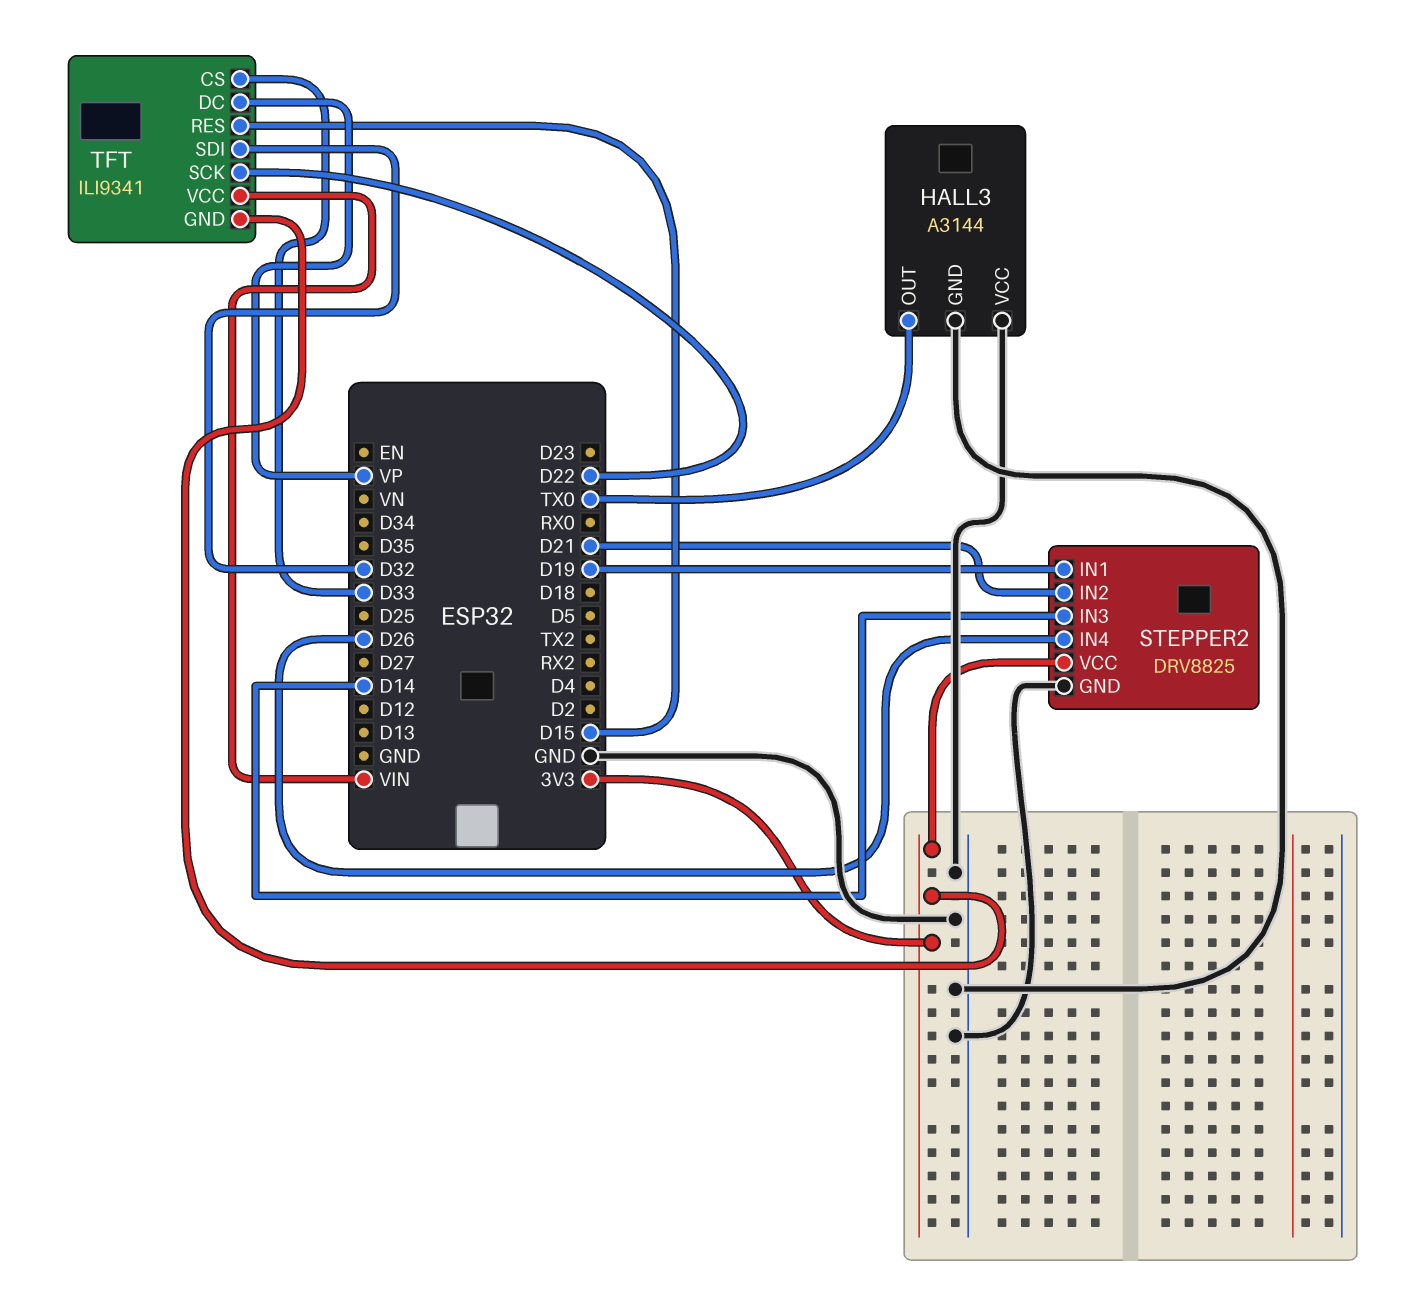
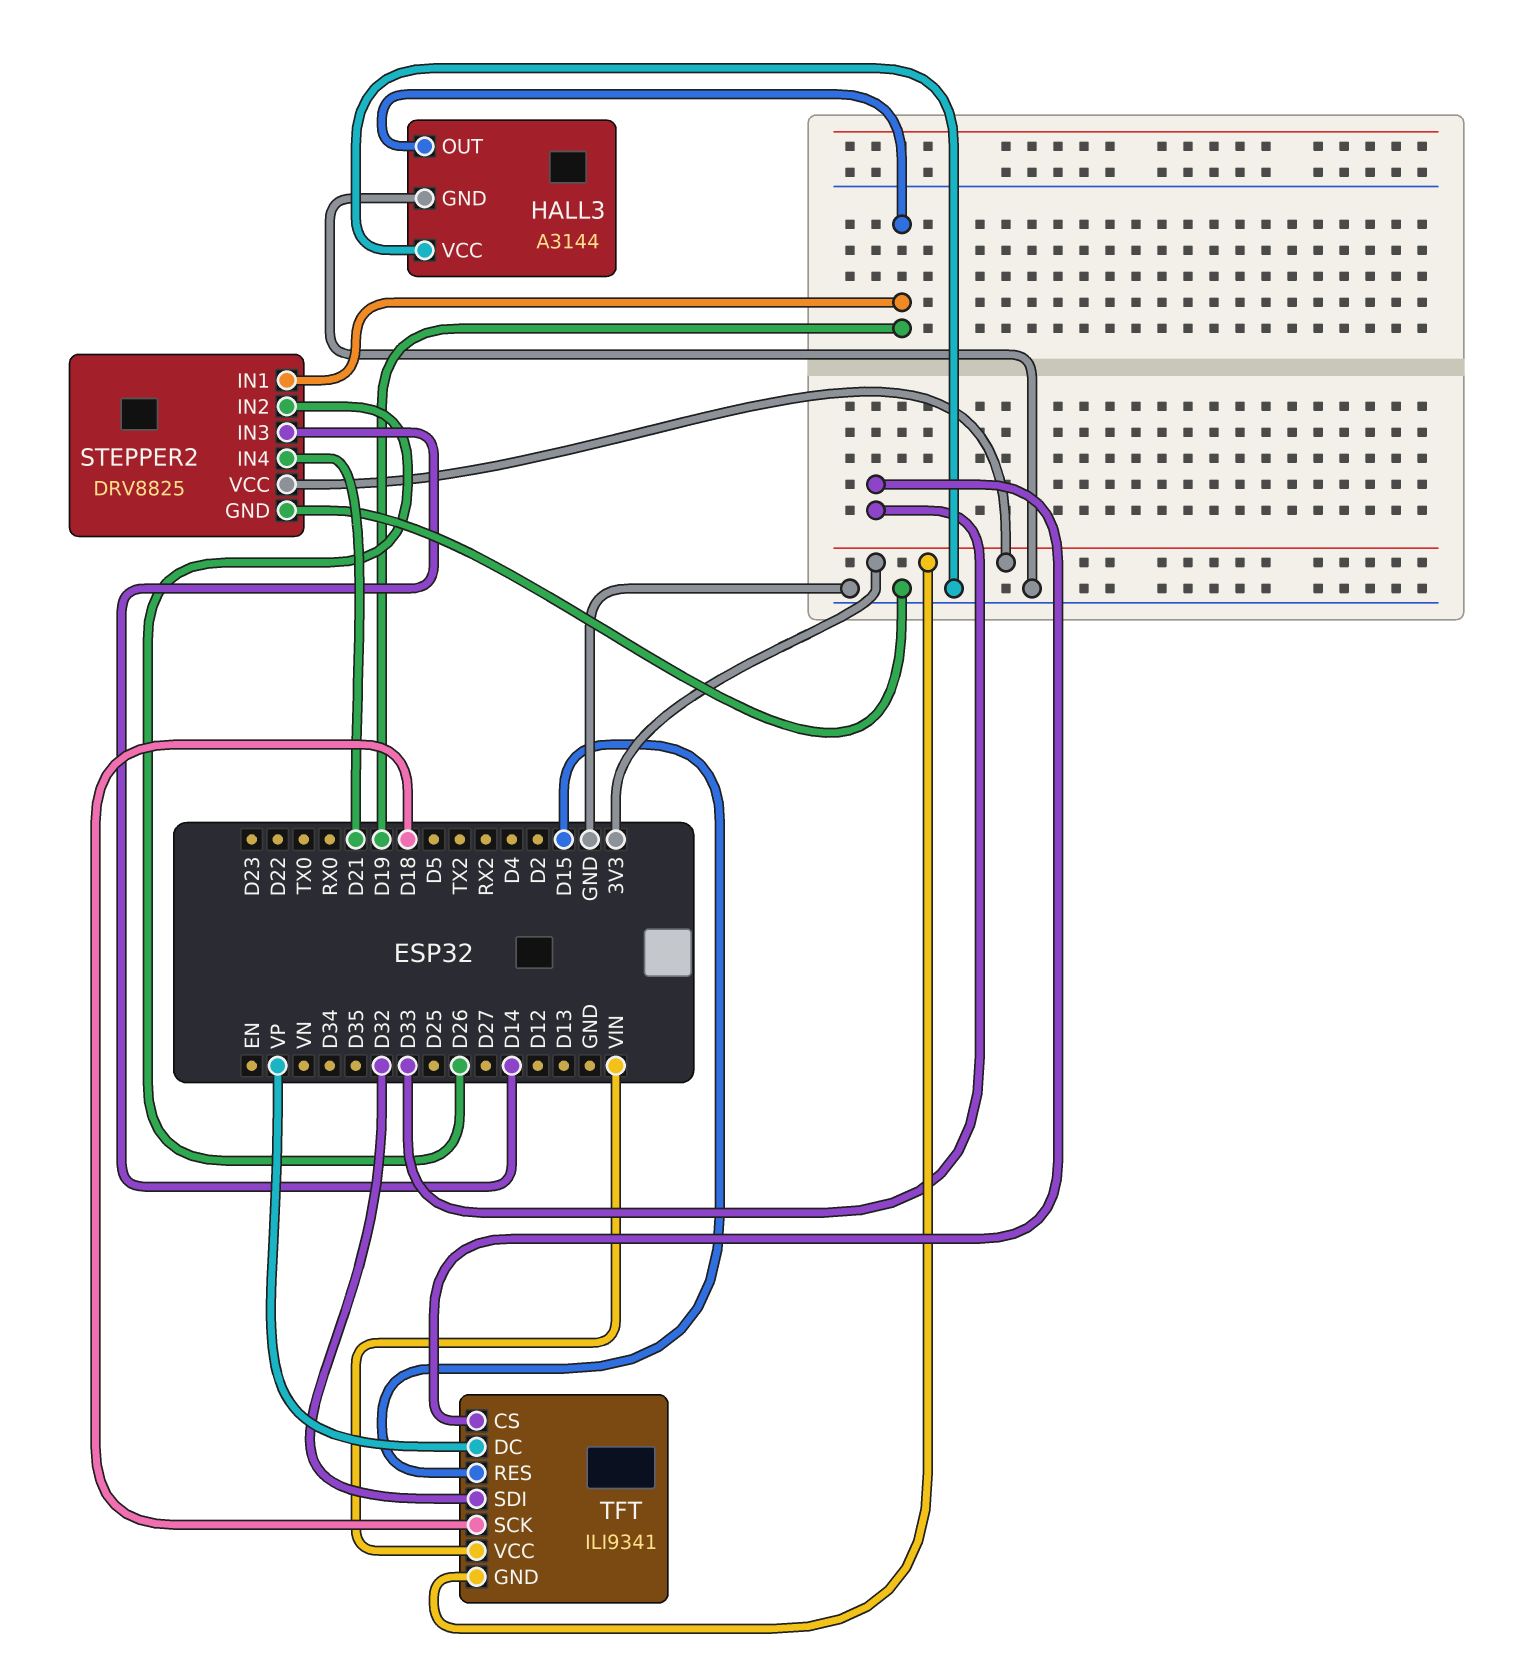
HALL3 pin OUT: TX0 -> D19
STEPPER2 pin IN2: D21 -> D26
STEPPER2 pin IN4: D26 -> D21
TFT pin SCK: D22 -> D18

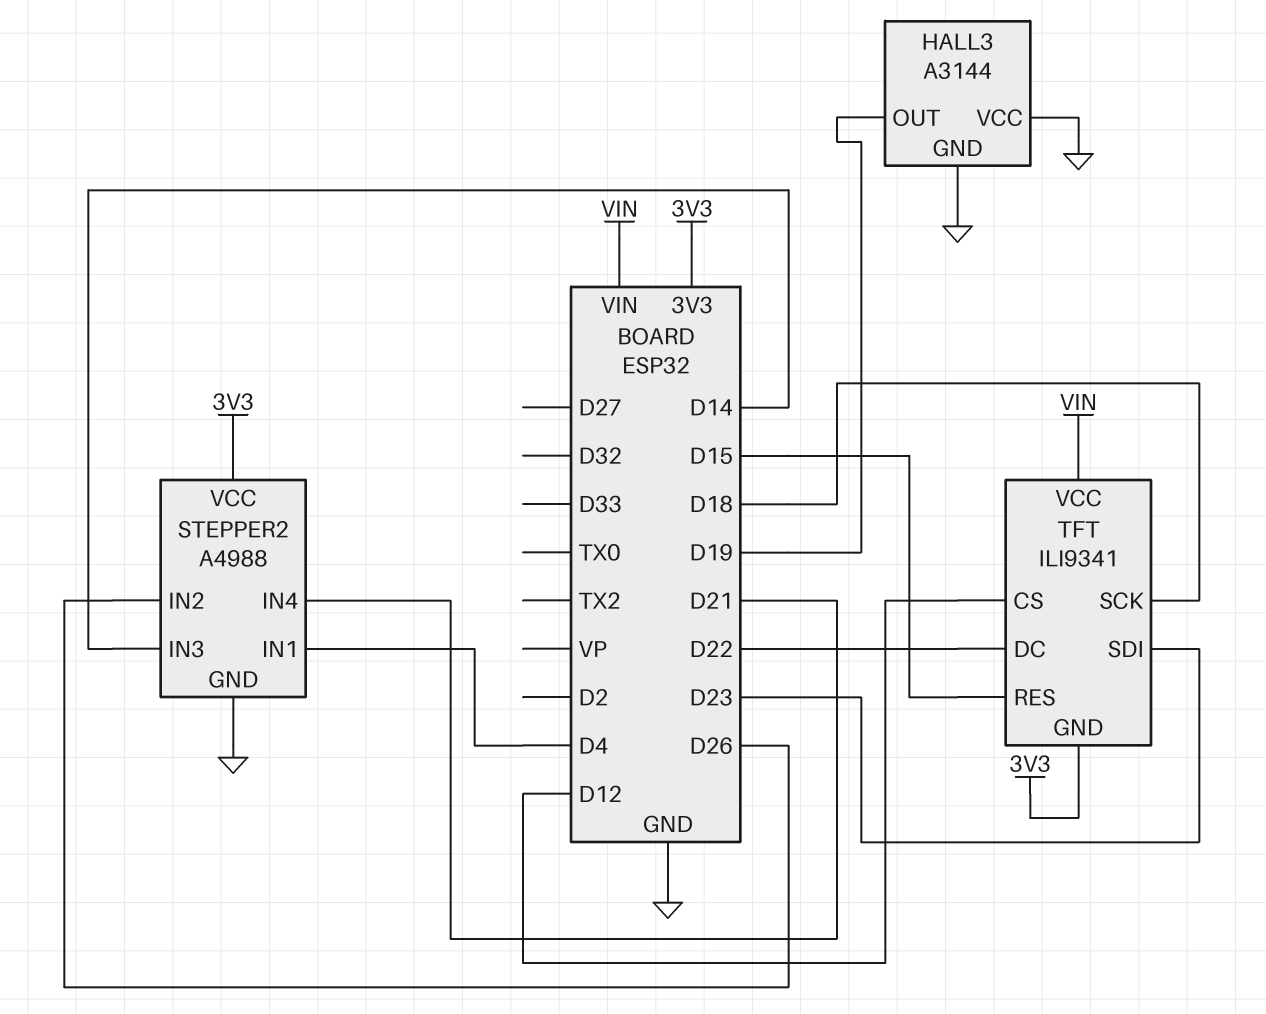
STEPPER2: DRV8825 -> A4988
STEPPER2 pin IN1: D19 -> D4
TFT pin CS: D33 -> D12
TFT pin DC: VP -> D22
TFT pin SDI: D32 -> D23

